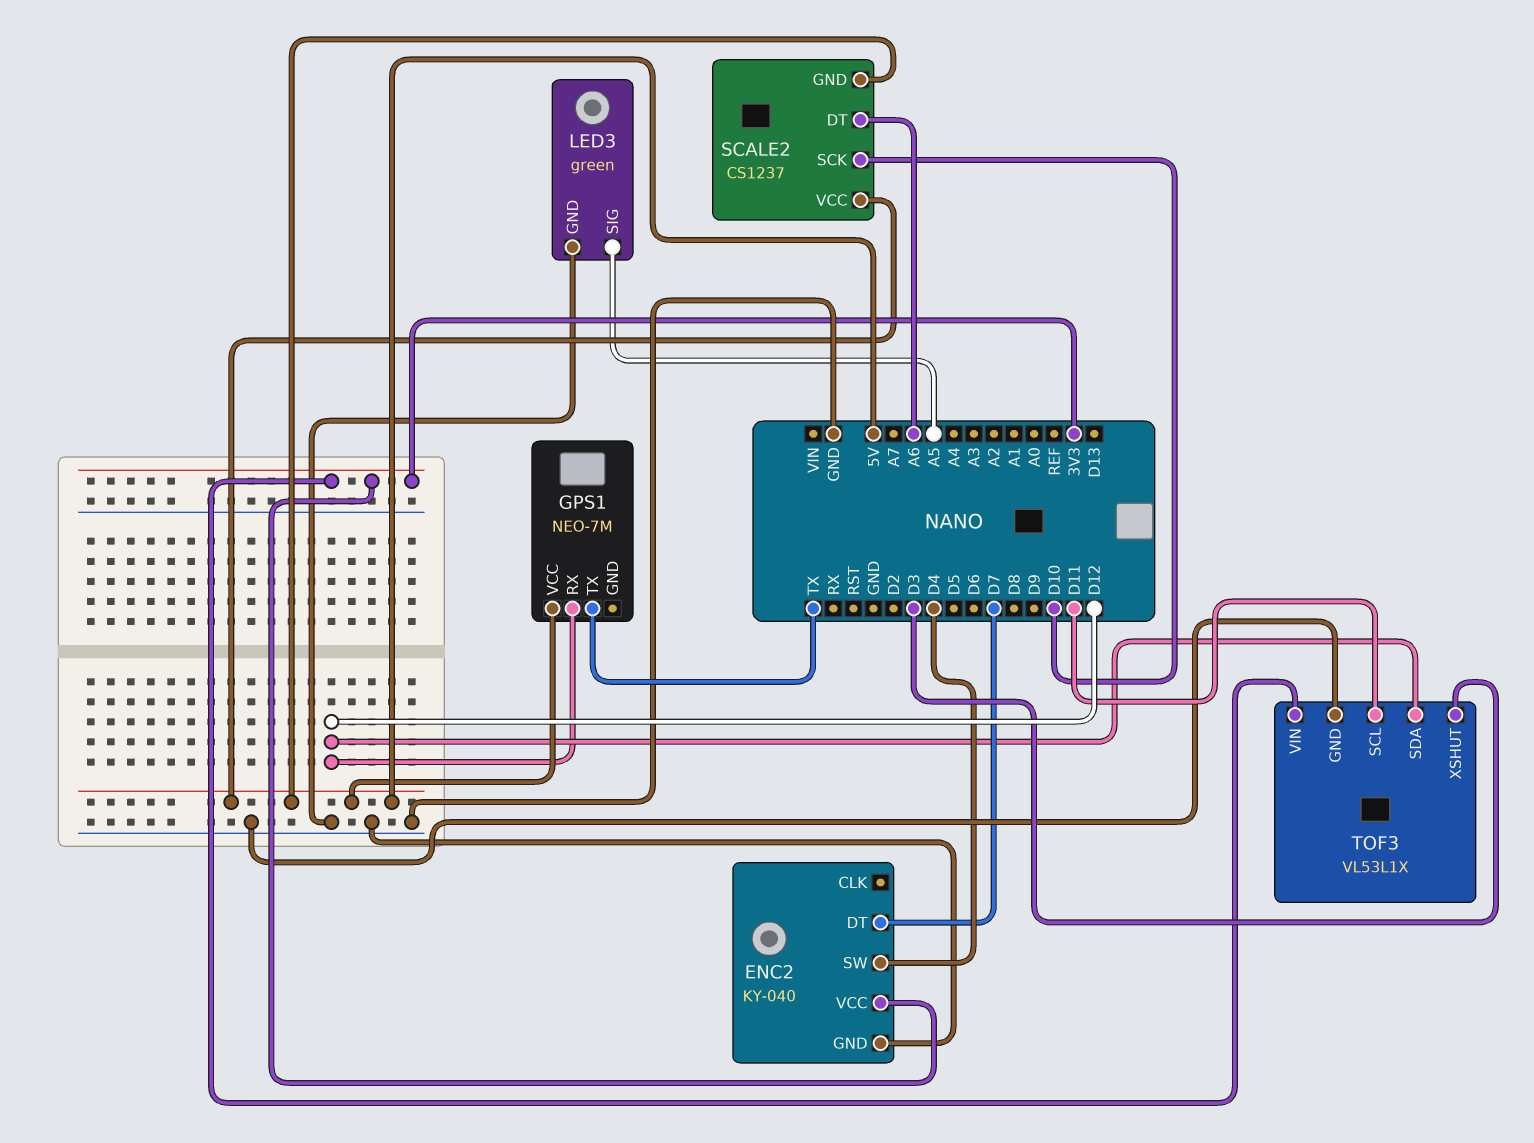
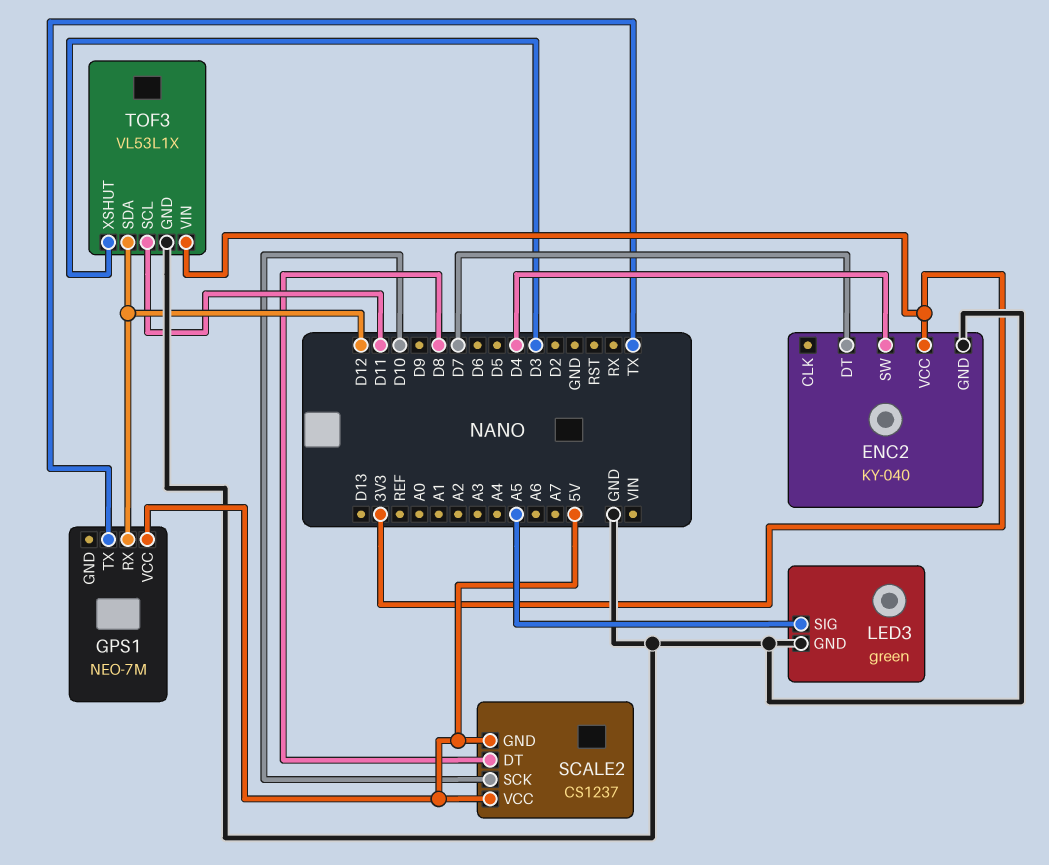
SCALE2 pin DT: A6 -> D8

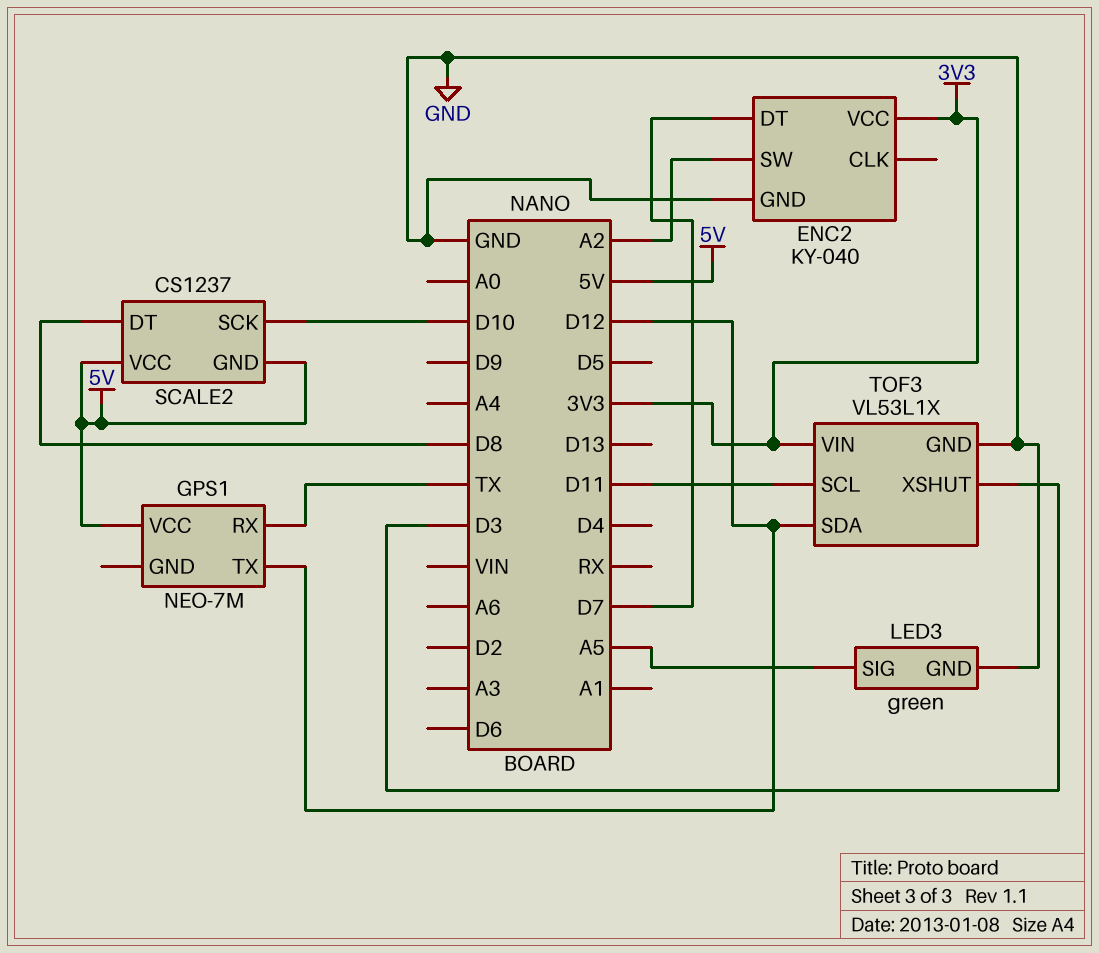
ENC2 pin SW: D4 -> A2
GPS1 pin RX: D12 -> TX
GPS1 pin TX: TX -> D12

